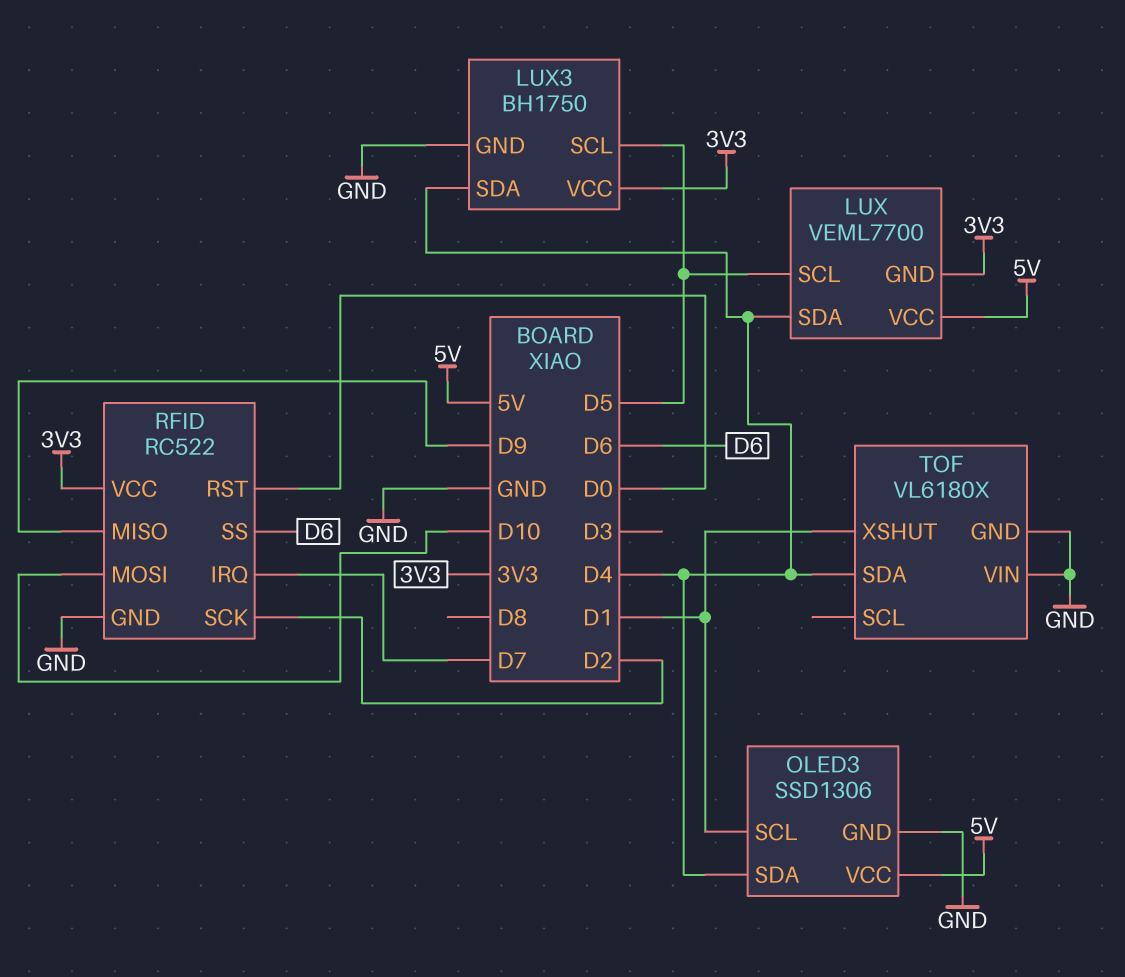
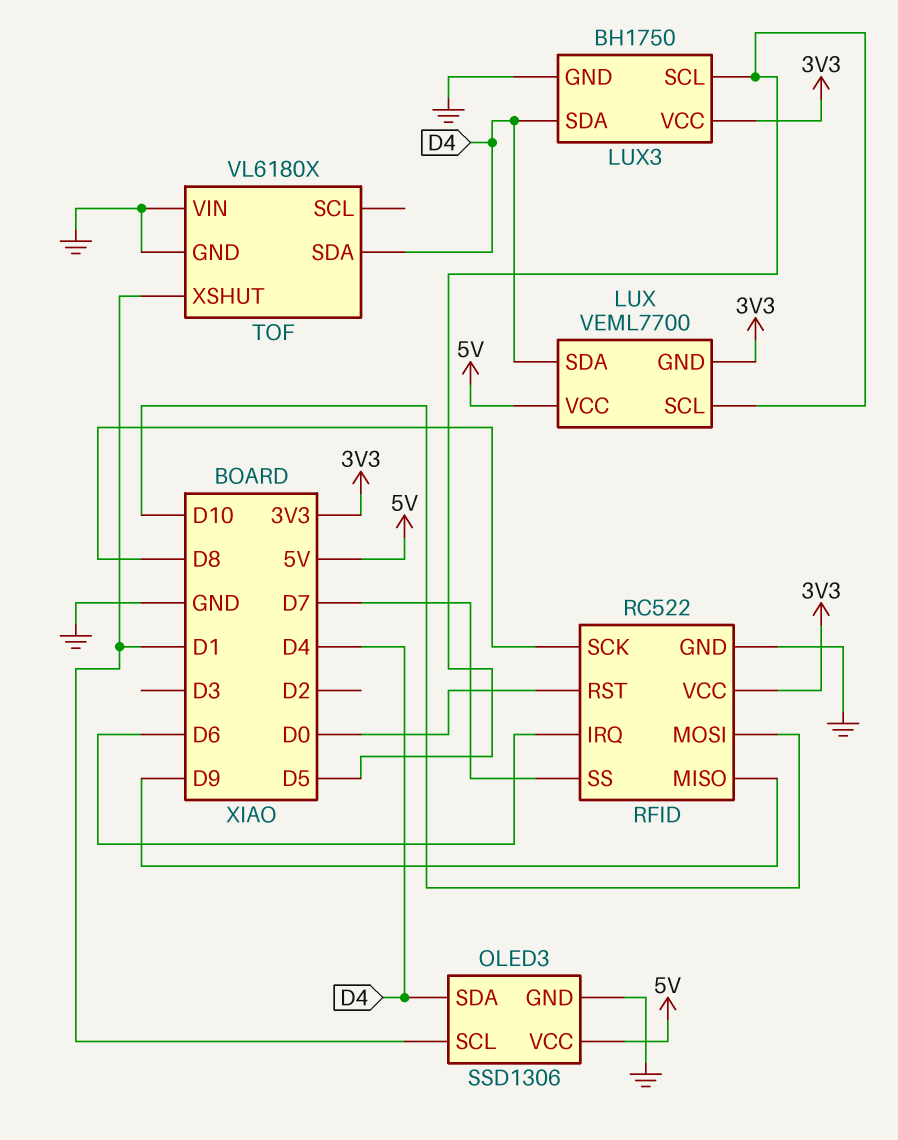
RFID pin IRQ: D7 -> D6
RFID pin SCK: D2 -> D8
RFID pin SS: D6 -> D7

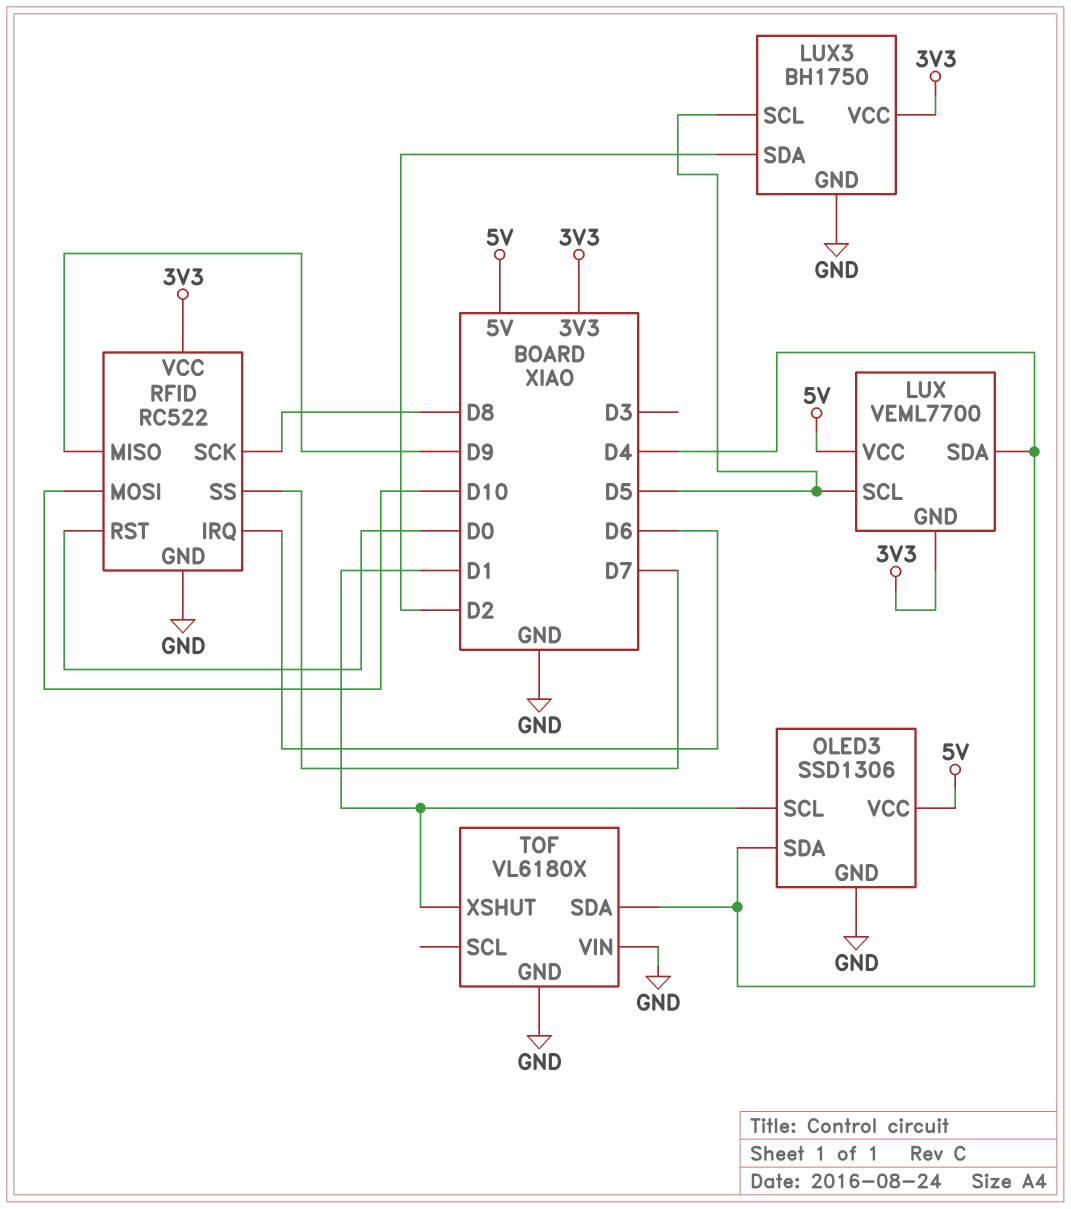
LUX3 pin SDA: D4 -> D2

